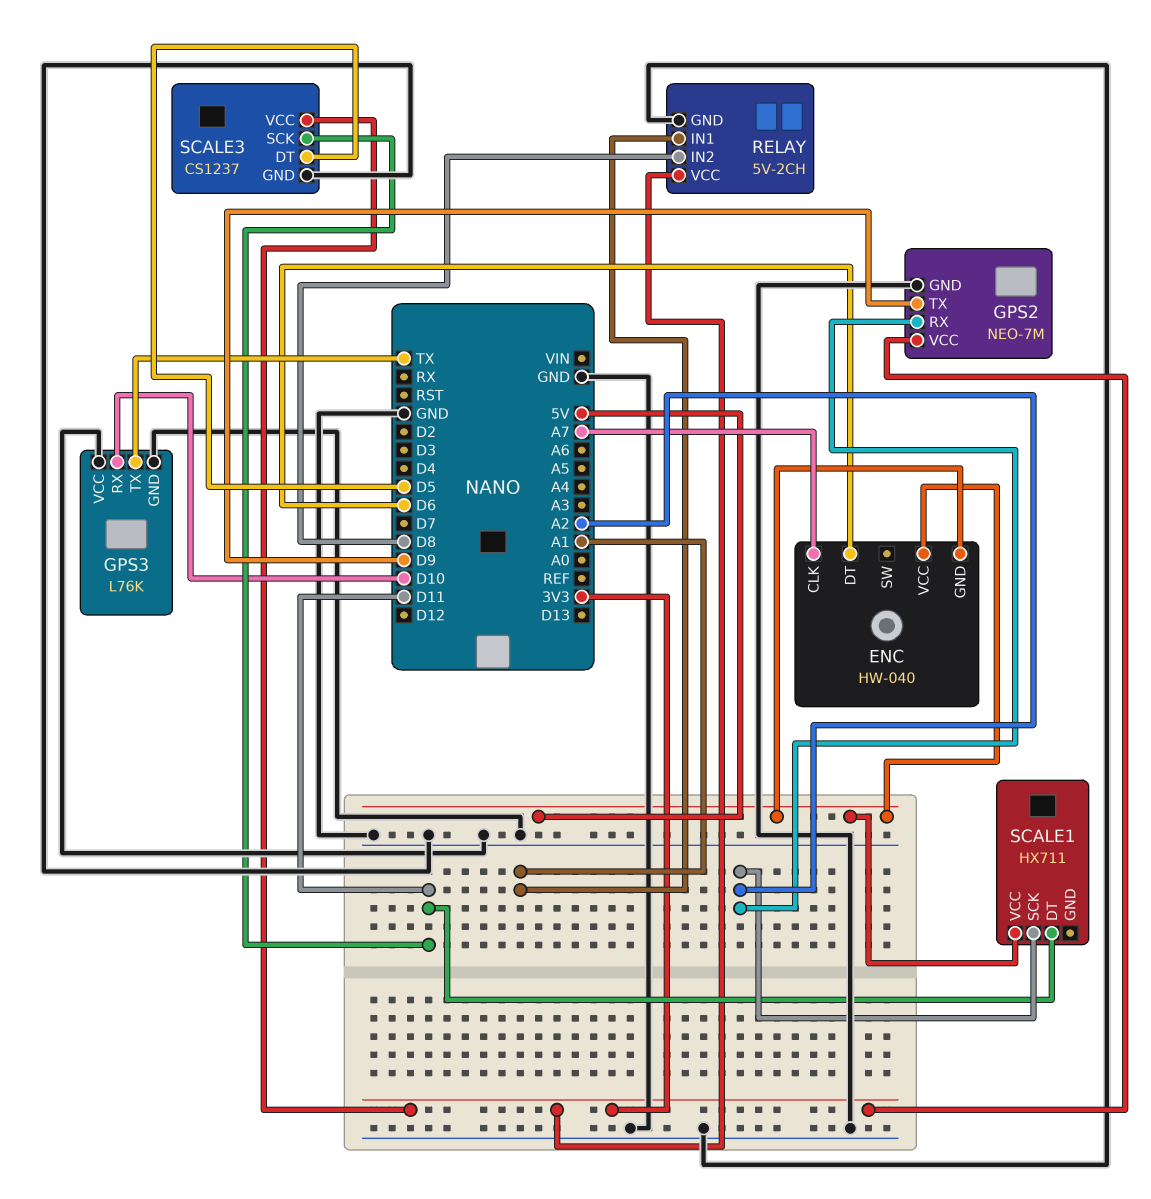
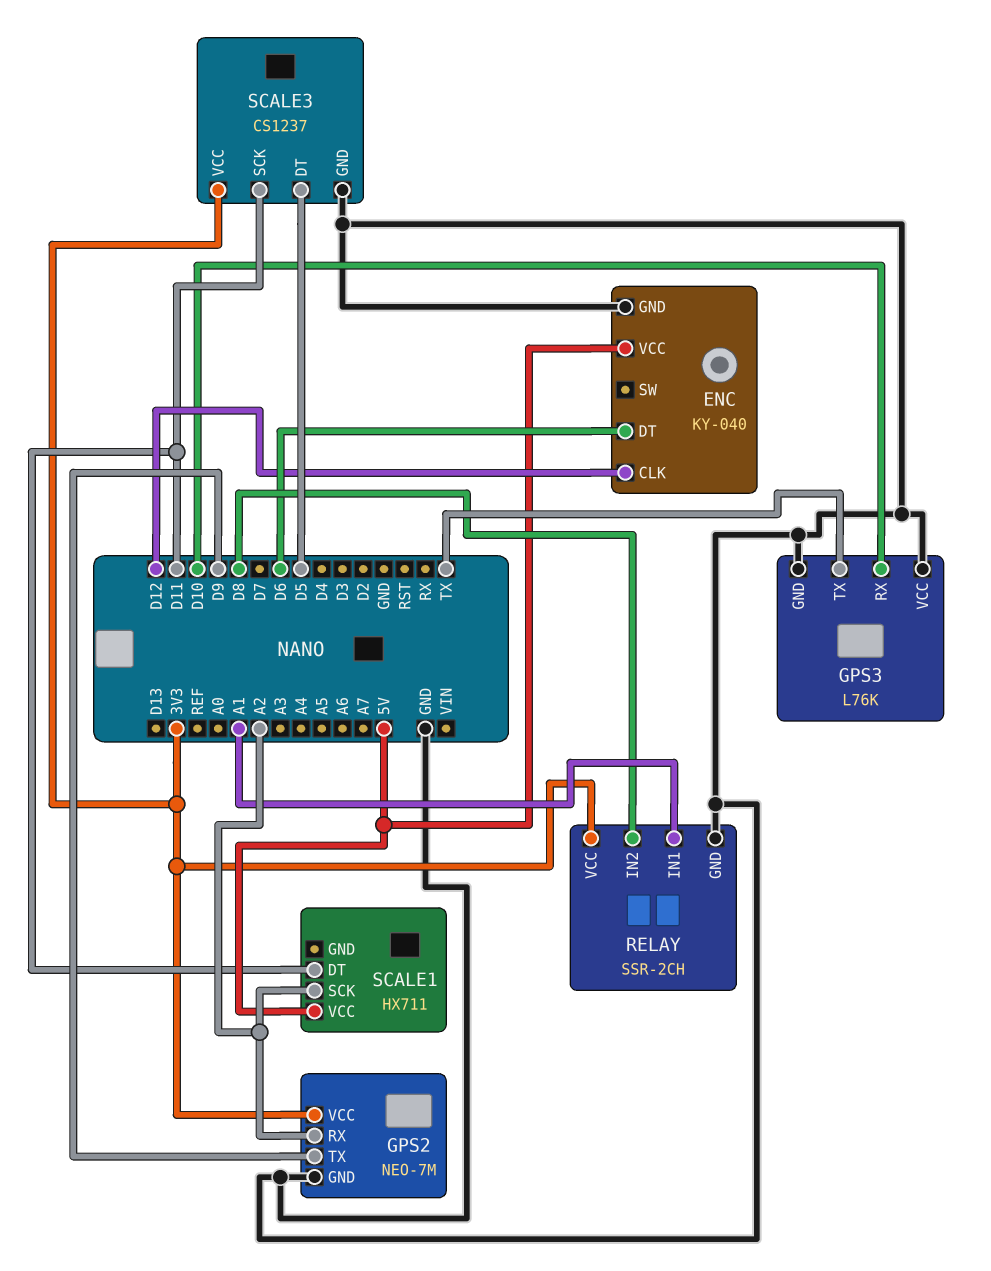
ENC: HW-040 -> KY-040
ENC pin CLK: A7 -> D12
ENC pin GND: 5V -> GND
RELAY: 5V-2CH -> SSR-2CH

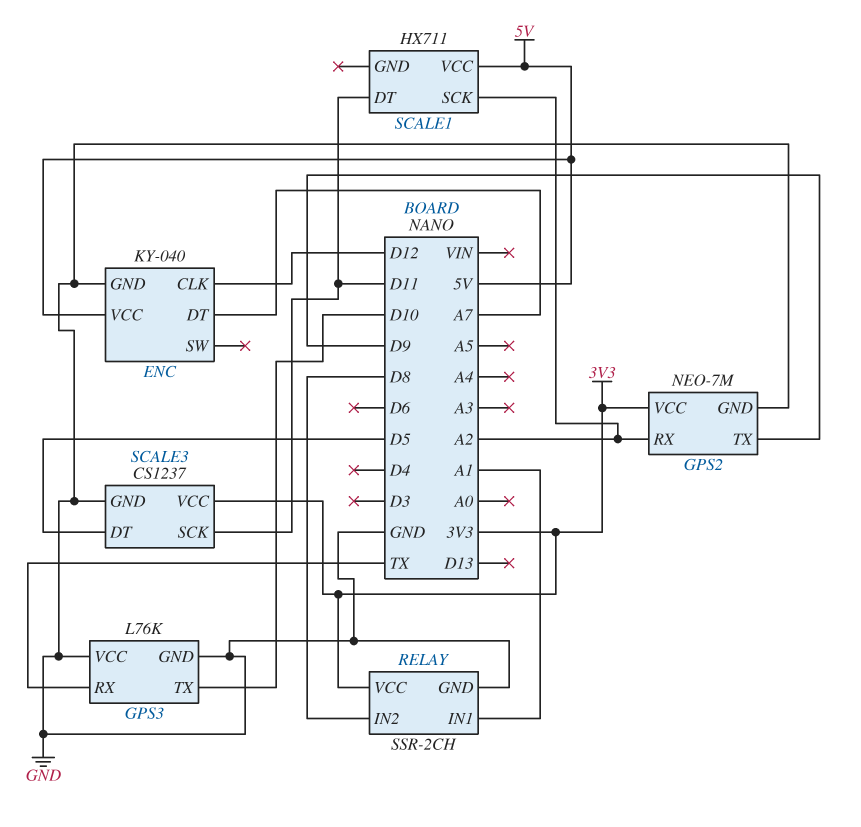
ENC pin DT: D6 -> A7
GPS3 pin RX: D10 -> TX
GPS3 pin TX: TX -> D10

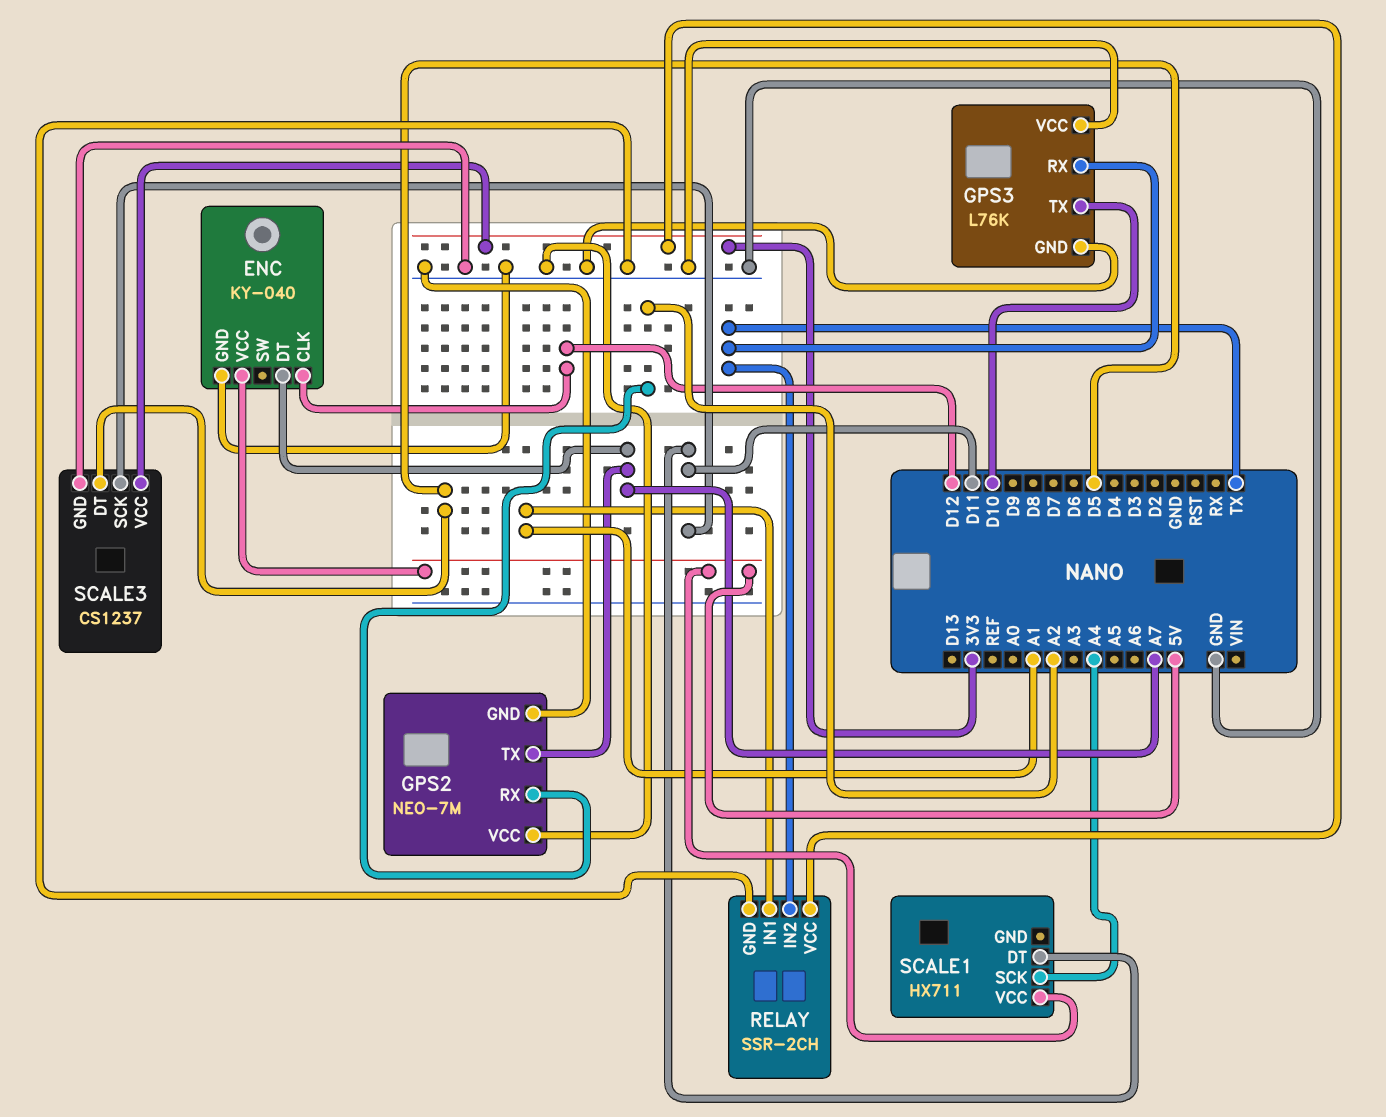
GPS2 pin TX: D9 -> A7
GPS2 pin VCC: 3V3 -> GND
RELAY pin IN2: D8 -> TX
SCALE1 pin SCK: A2 -> A4

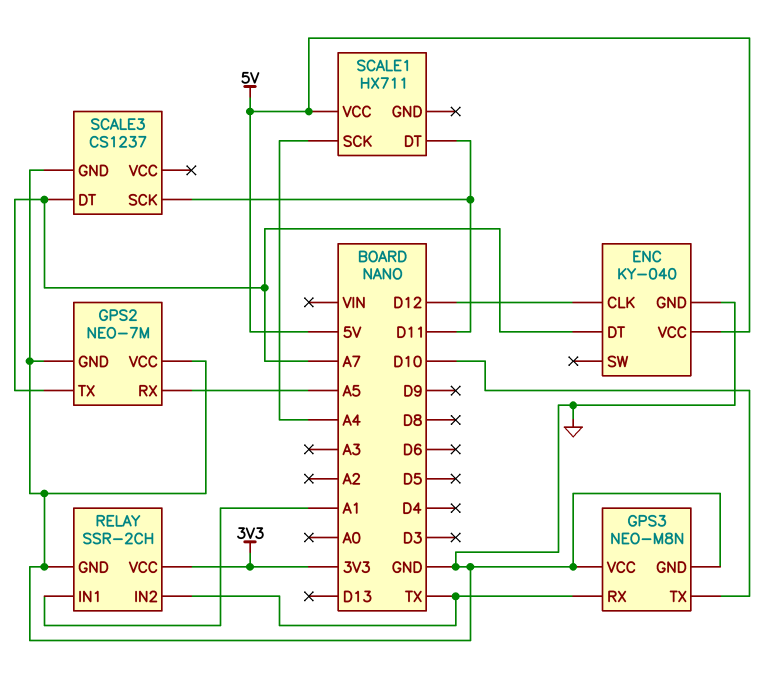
GPS2 pin RX: A2 -> A5
GPS3: L76K -> NEO-M8N
SCALE3 pin DT: D5 -> A7
SCALE3 pin VCC: 3V3 -> none

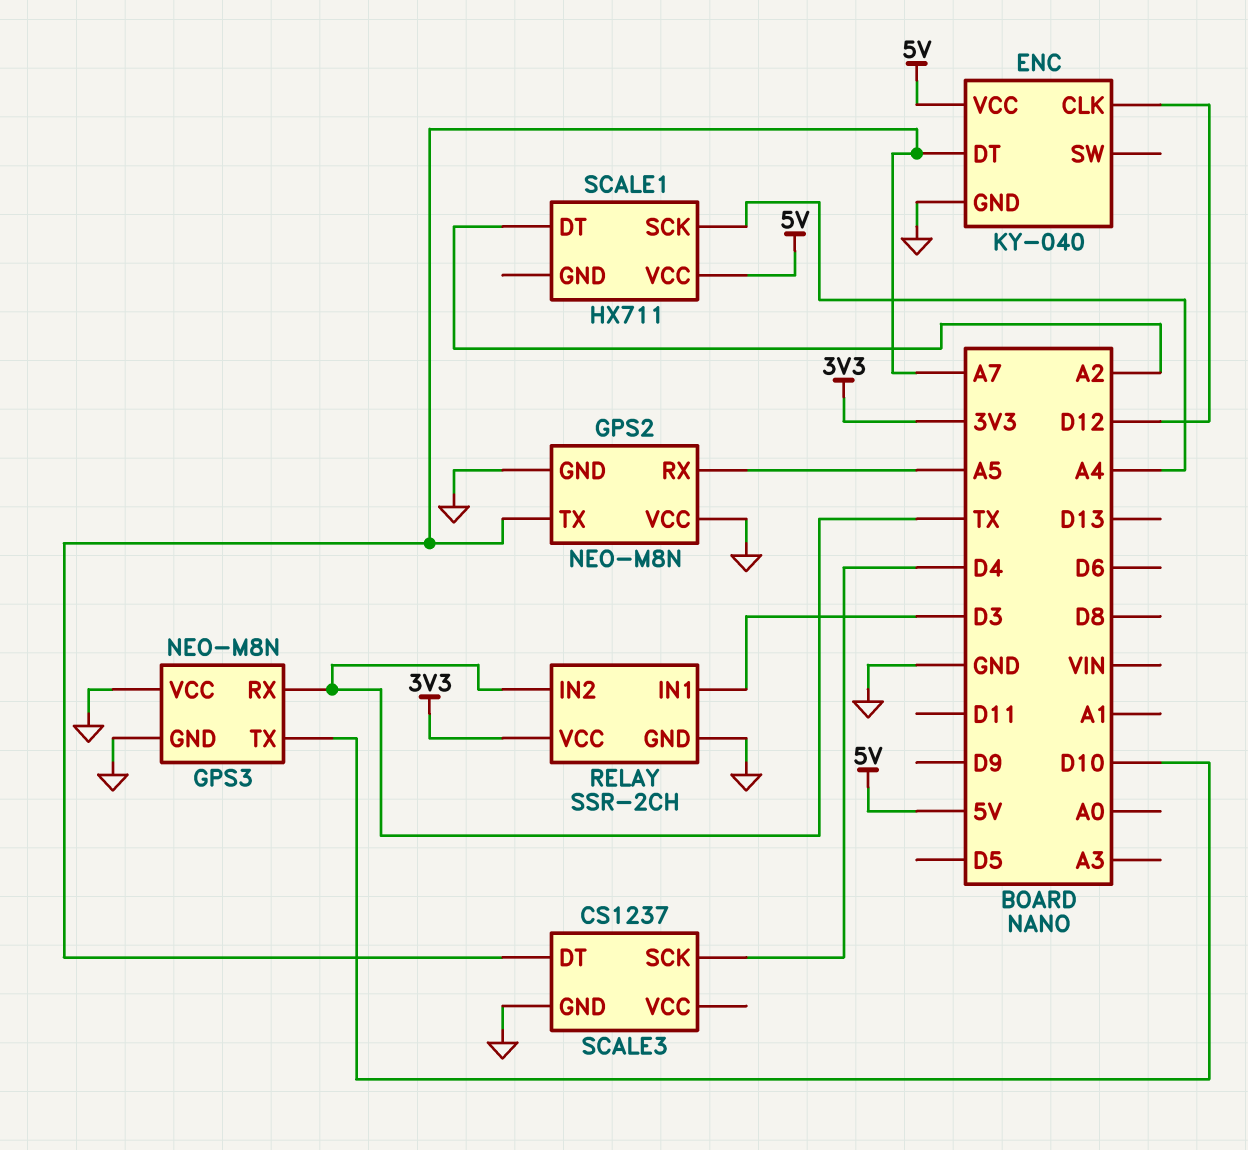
GPS2: NEO-7M -> NEO-M8N
RELAY pin IN1: A1 -> D3
SCALE1 pin DT: D11 -> A2
SCALE3 pin SCK: D11 -> D4

